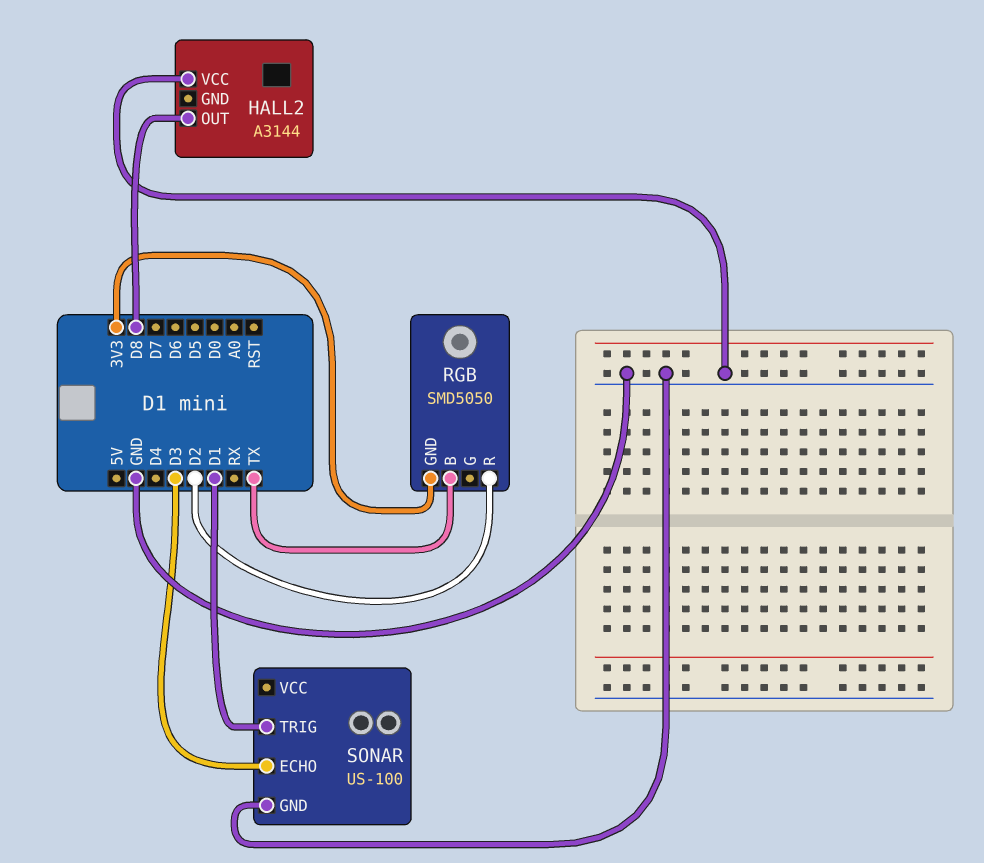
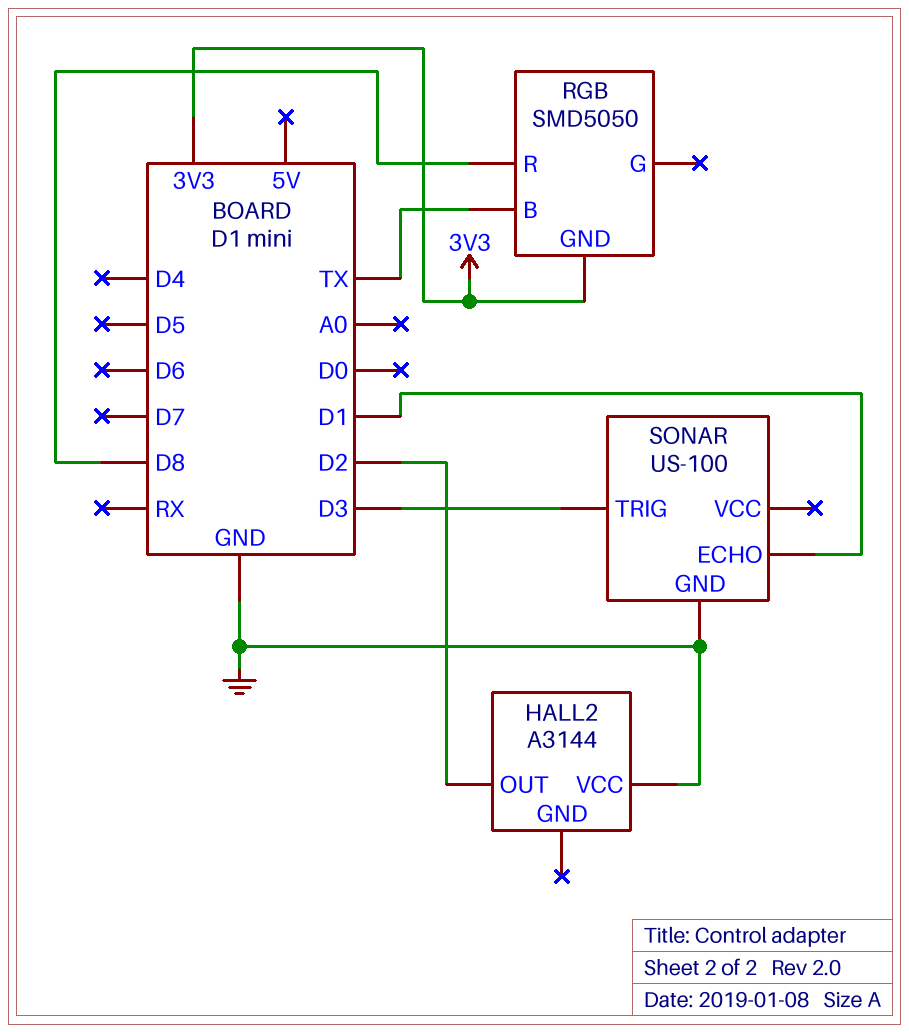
HALL2 pin OUT: D8 -> D2
RGB pin R: D2 -> D8
SONAR pin ECHO: D3 -> D1
SONAR pin TRIG: D1 -> D3

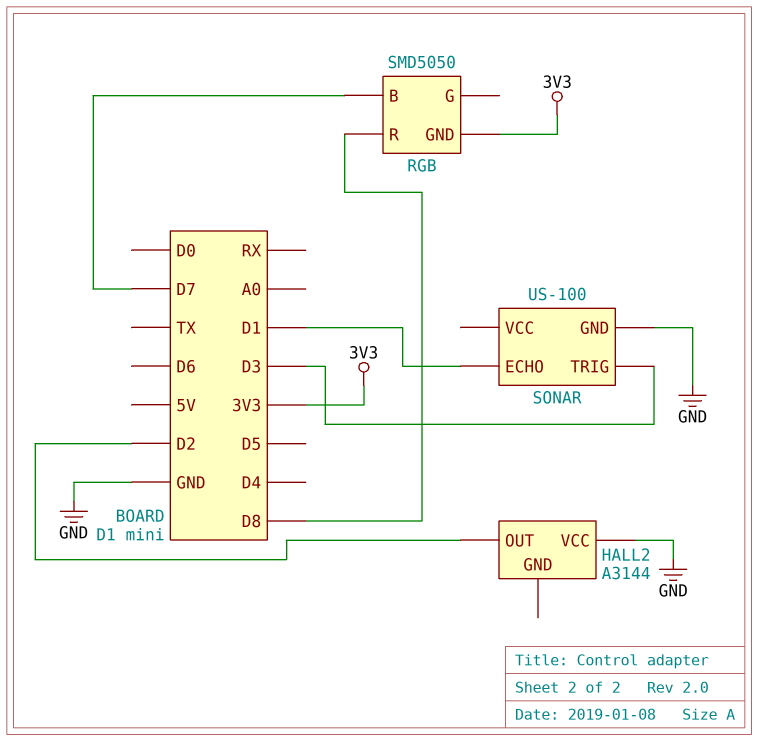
RGB pin B: TX -> D7

